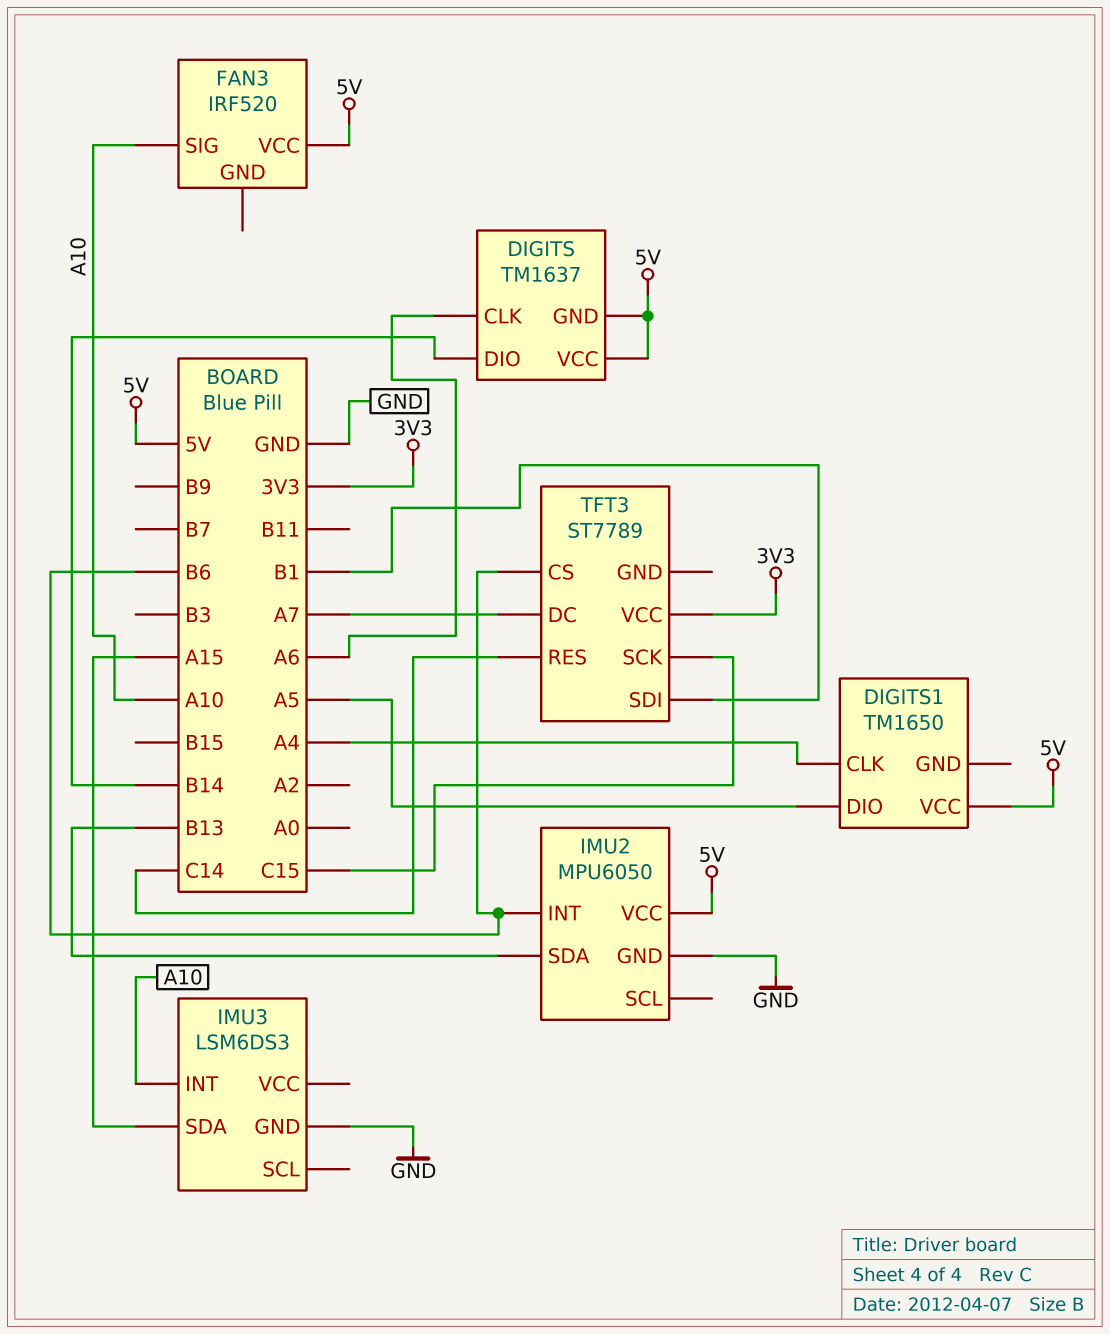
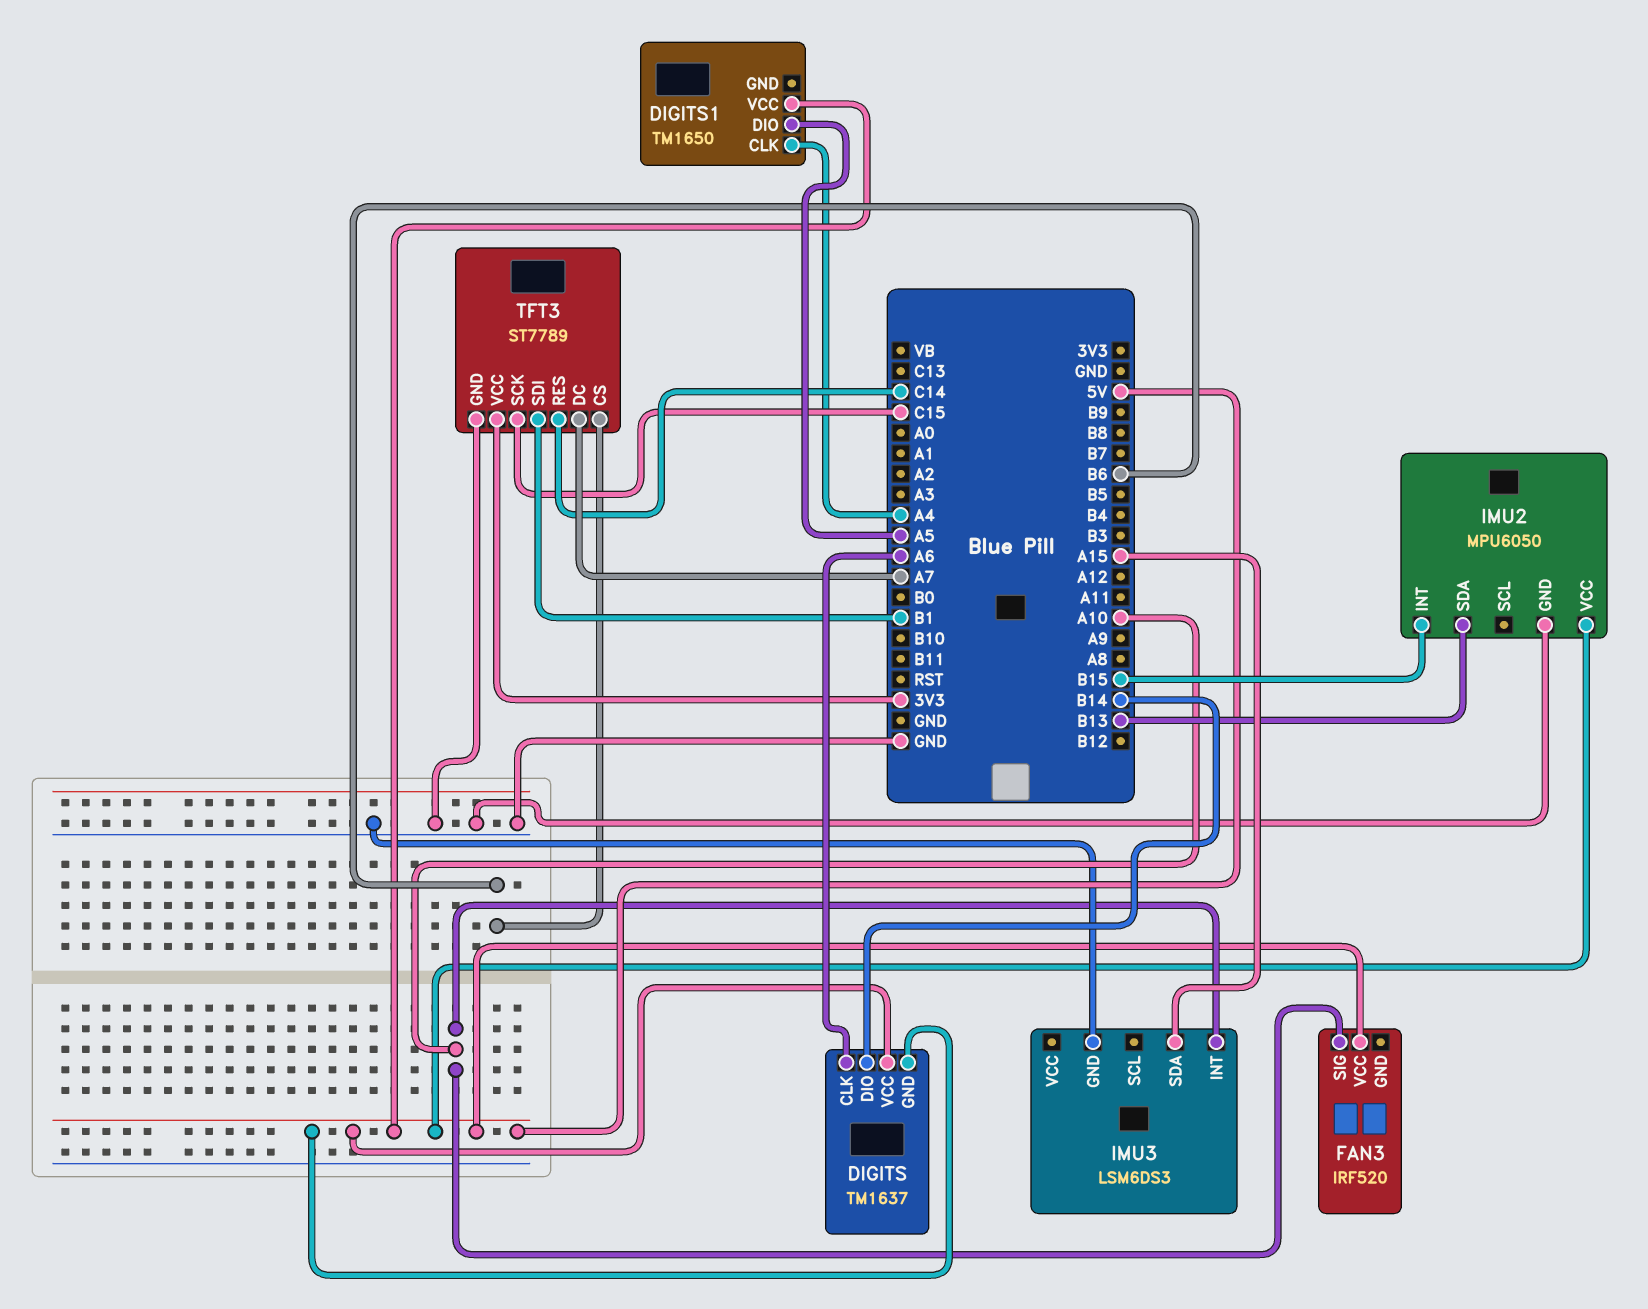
IMU2 pin INT: B6 -> B15
TFT3 pin GND: none -> GND

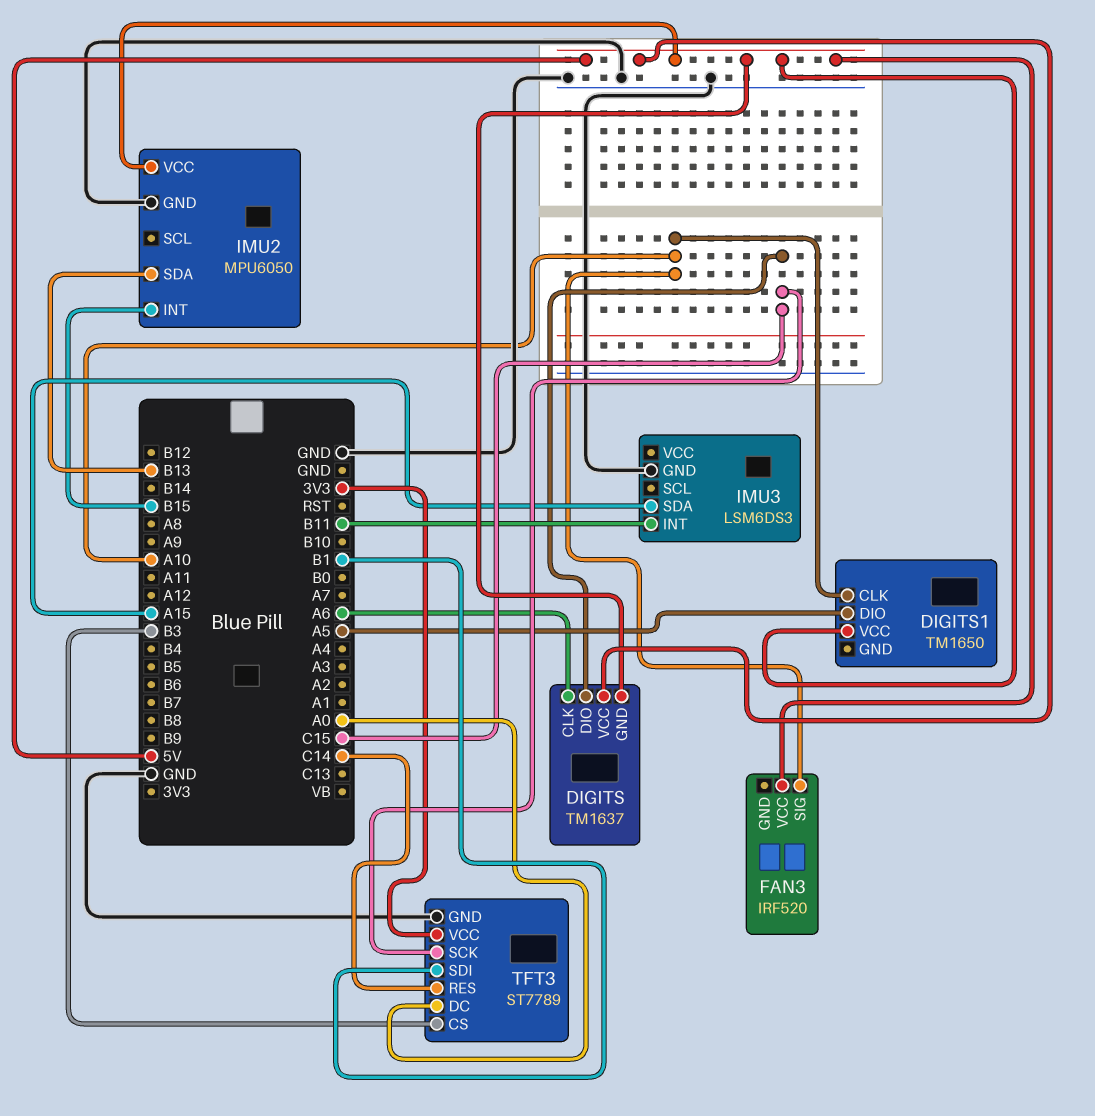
DIGITS pin DIO: B14 -> C15
DIGITS1 pin CLK: A4 -> A10
IMU3 pin INT: A10 -> B11
TFT3 pin CS: B6 -> B3
TFT3 pin DC: A7 -> A0

